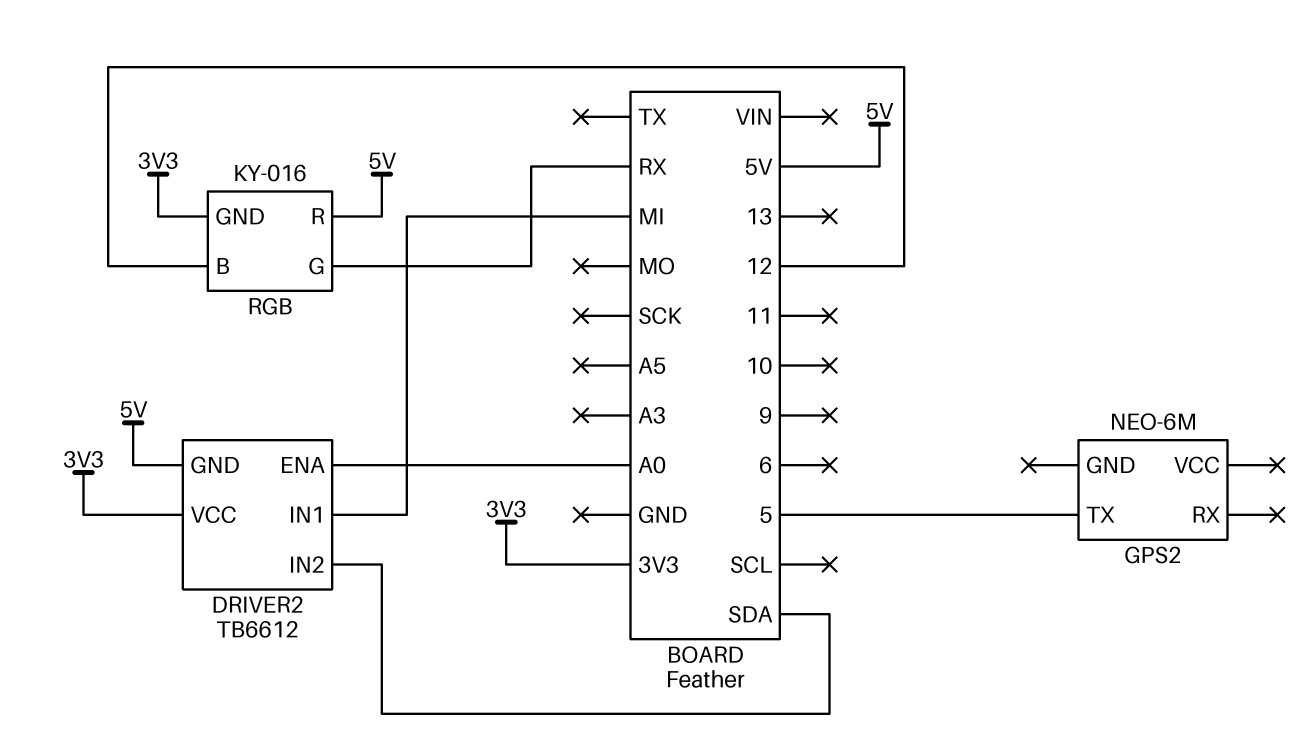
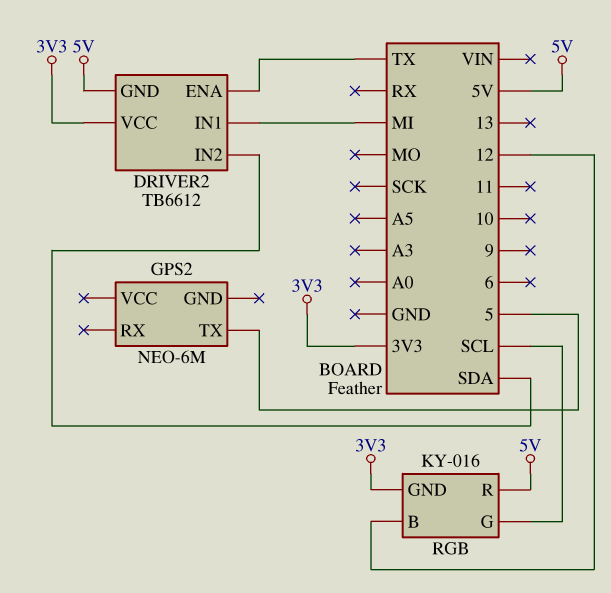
DRIVER2 pin ENA: A0 -> TX
RGB pin G: RX -> SCL

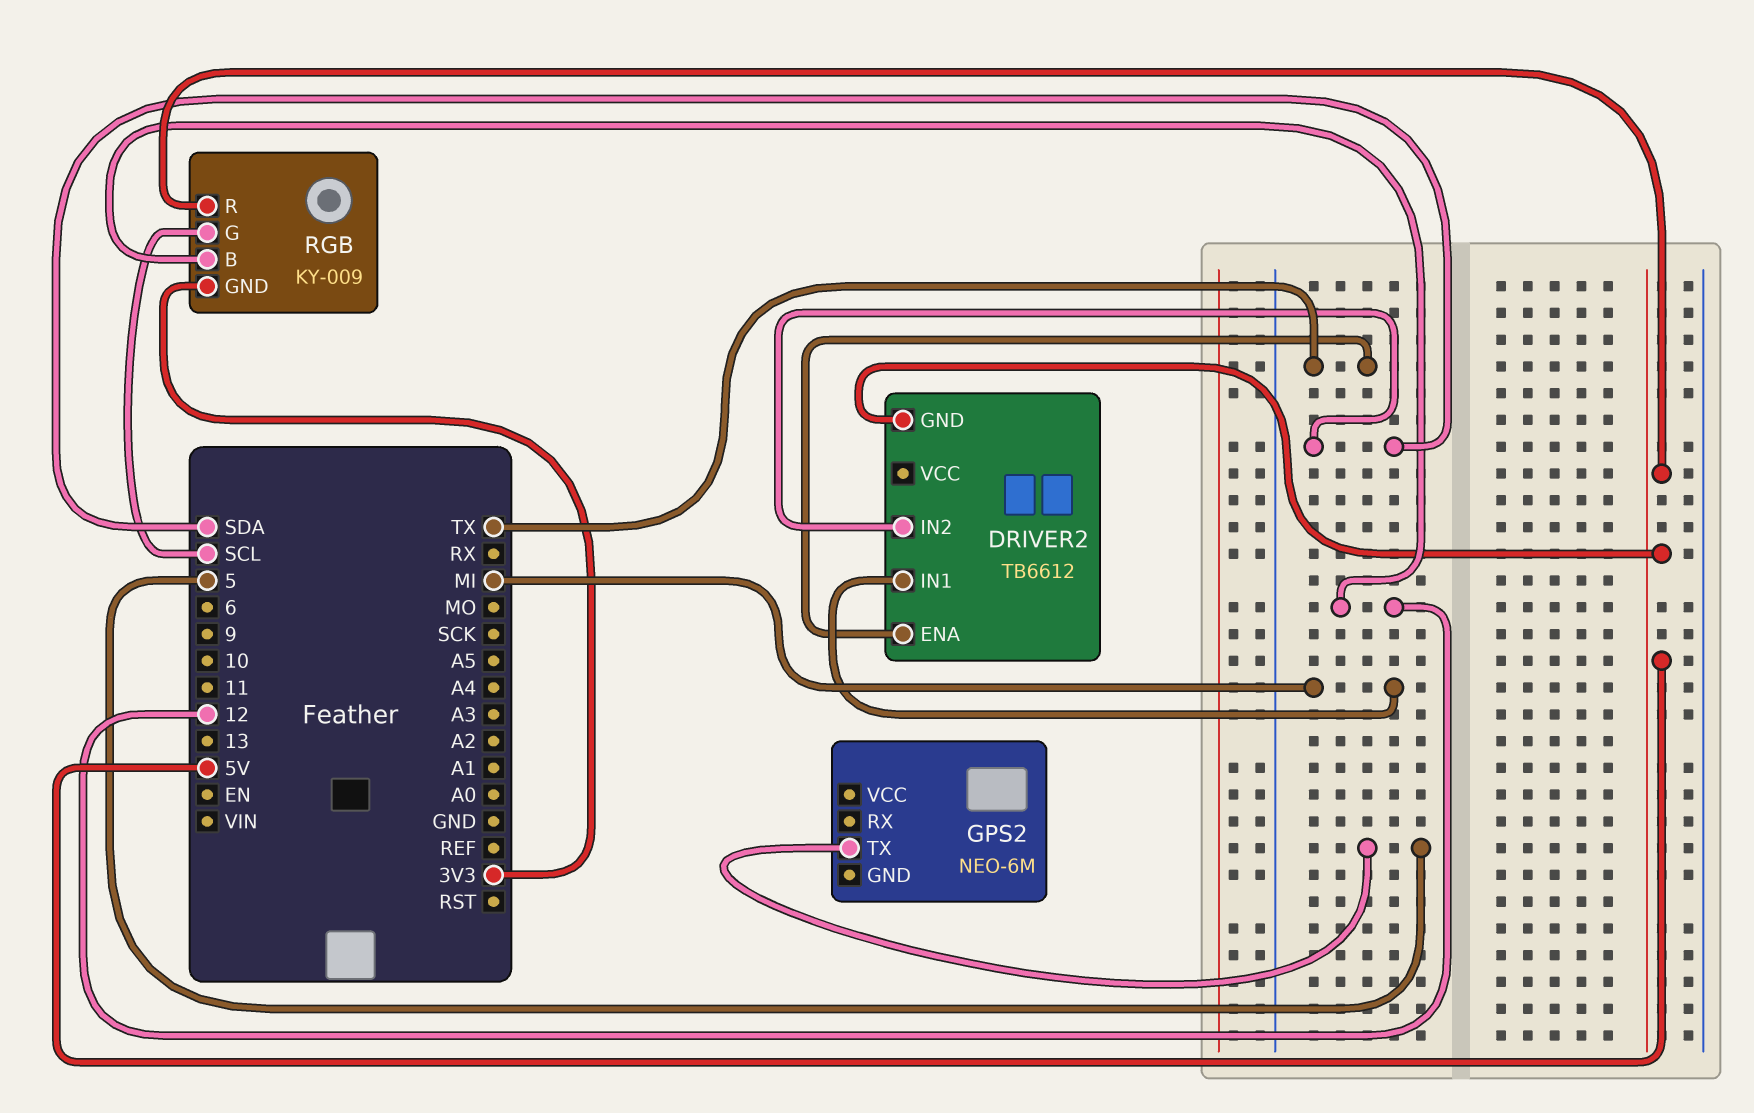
DRIVER2 pin VCC: 3V3 -> none
RGB: KY-016 -> KY-009

